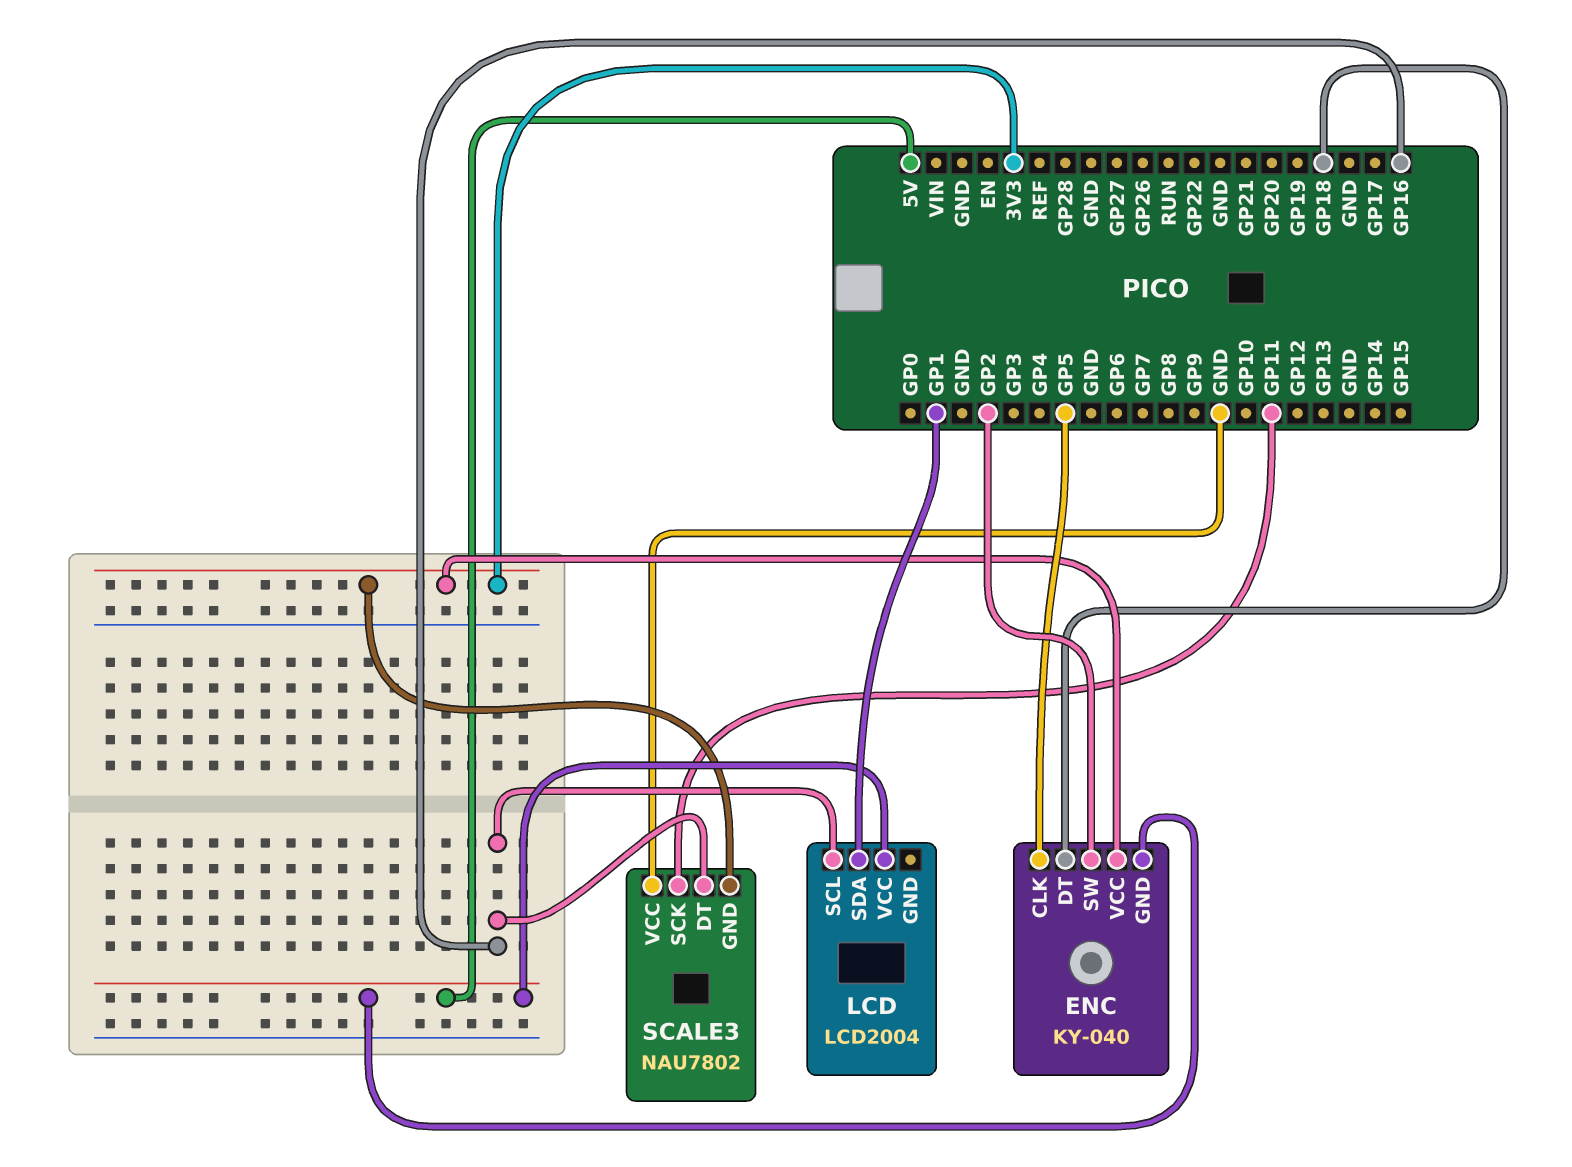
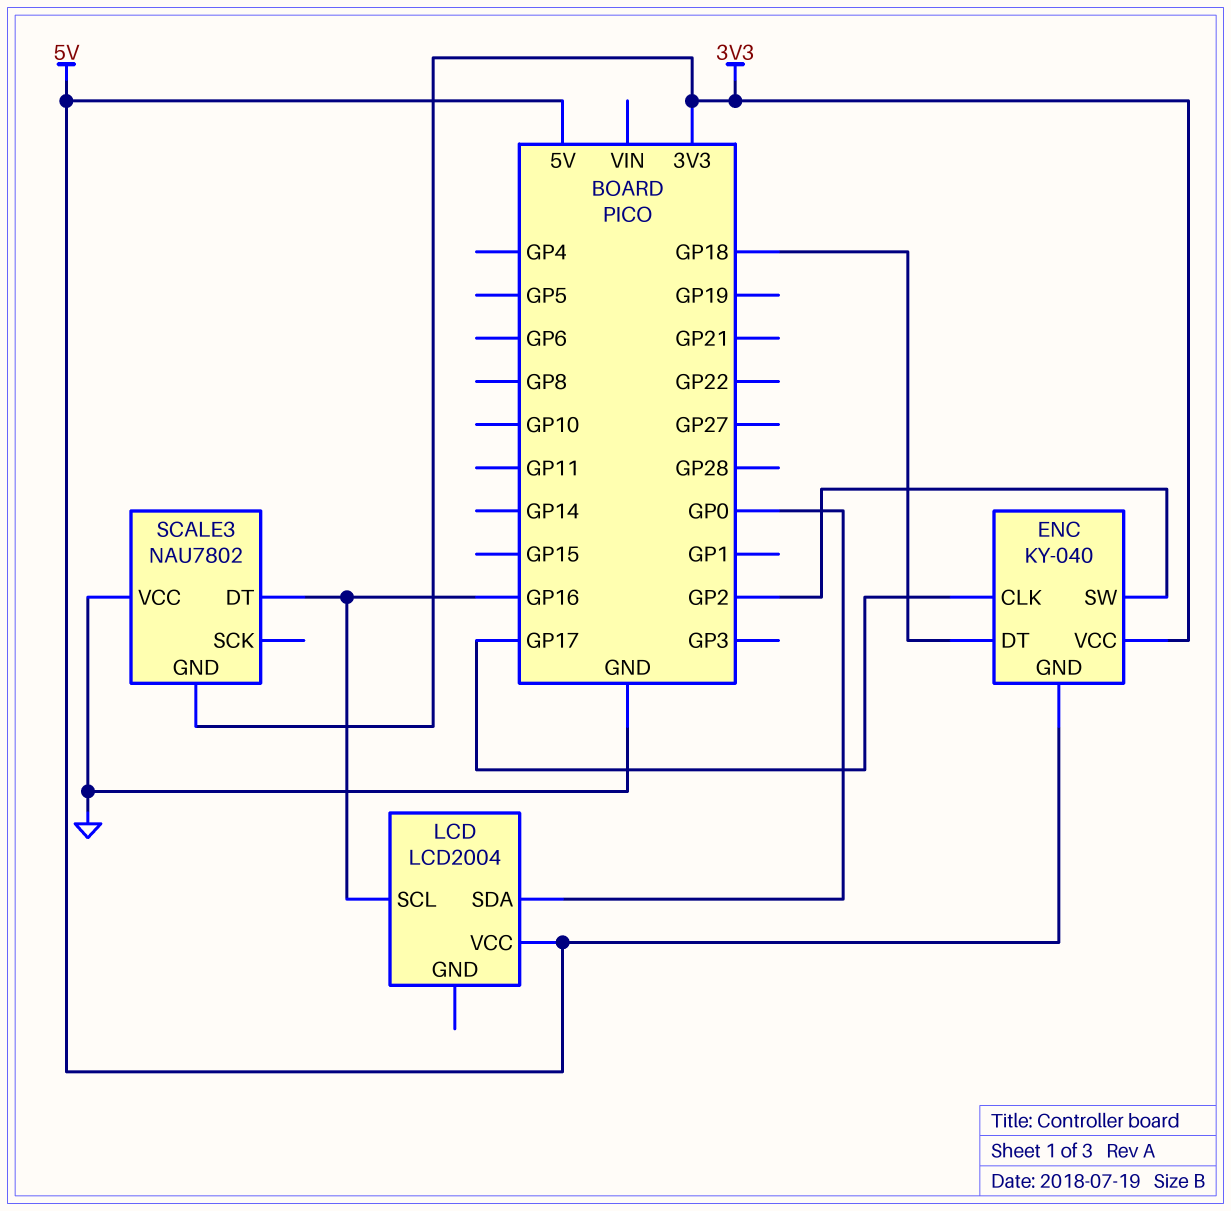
ENC pin CLK: GP5 -> GP17
LCD pin SDA: GP1 -> GP0
SCALE3 pin SCK: GP11 -> none

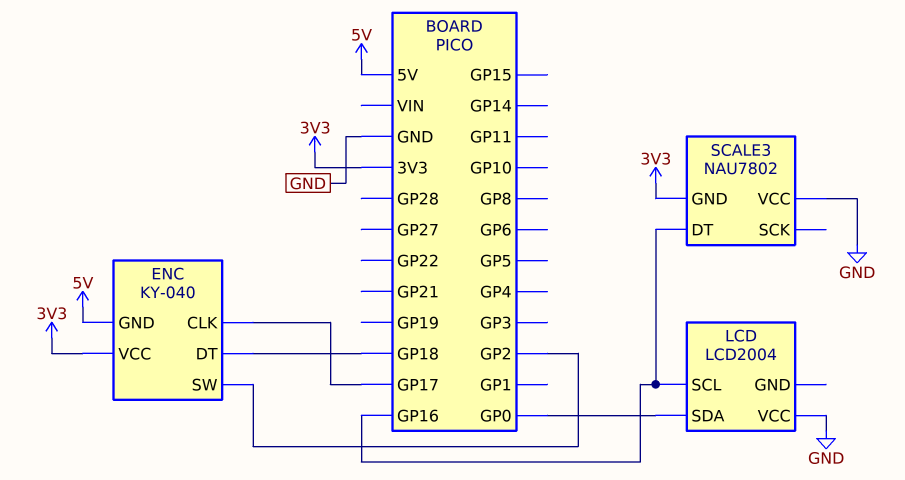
LCD pin VCC: 5V -> GND

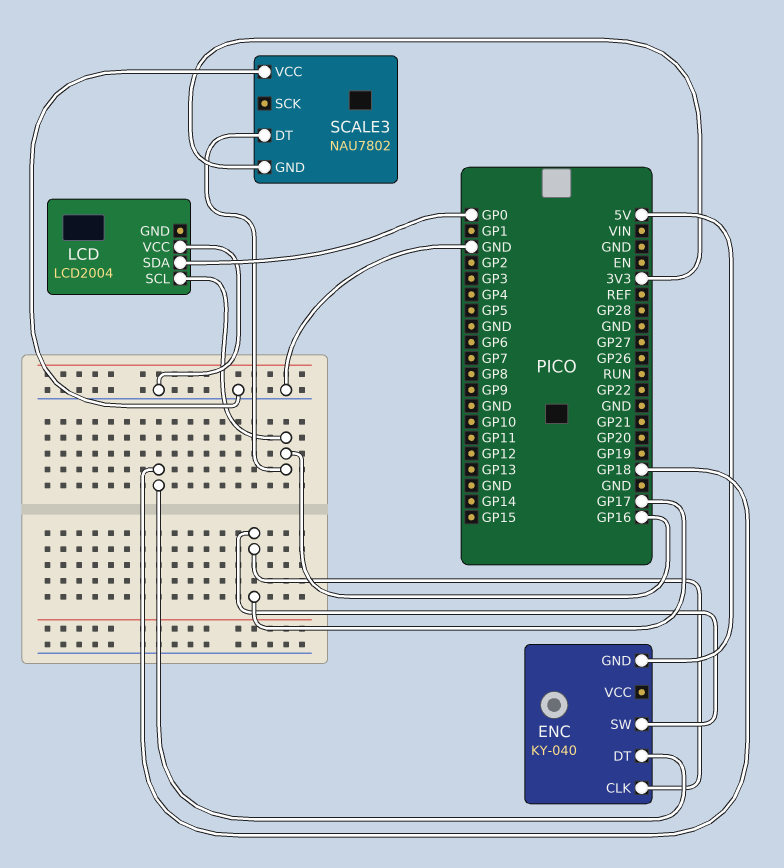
ENC pin SW: GP2 -> GP17
ENC pin VCC: 3V3 -> none

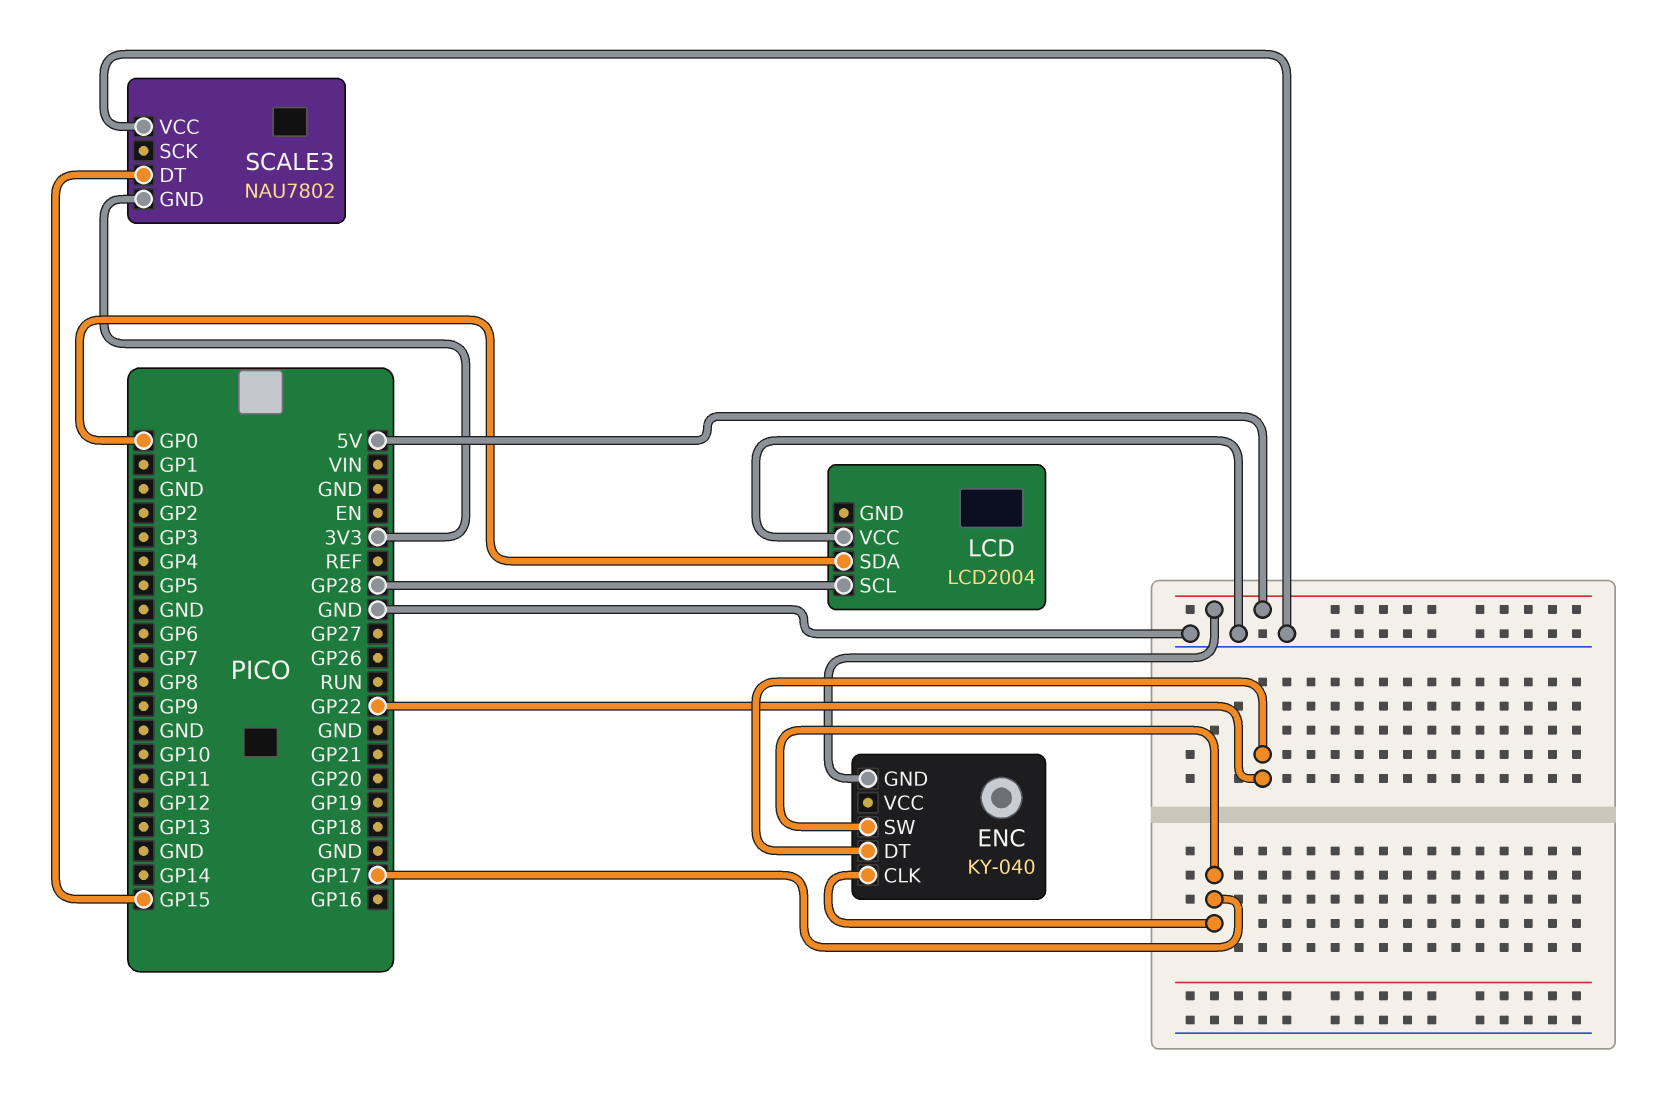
ENC pin DT: GP18 -> GP22
LCD pin SCL: GP16 -> GP28
SCALE3 pin DT: GP16 -> GP15

